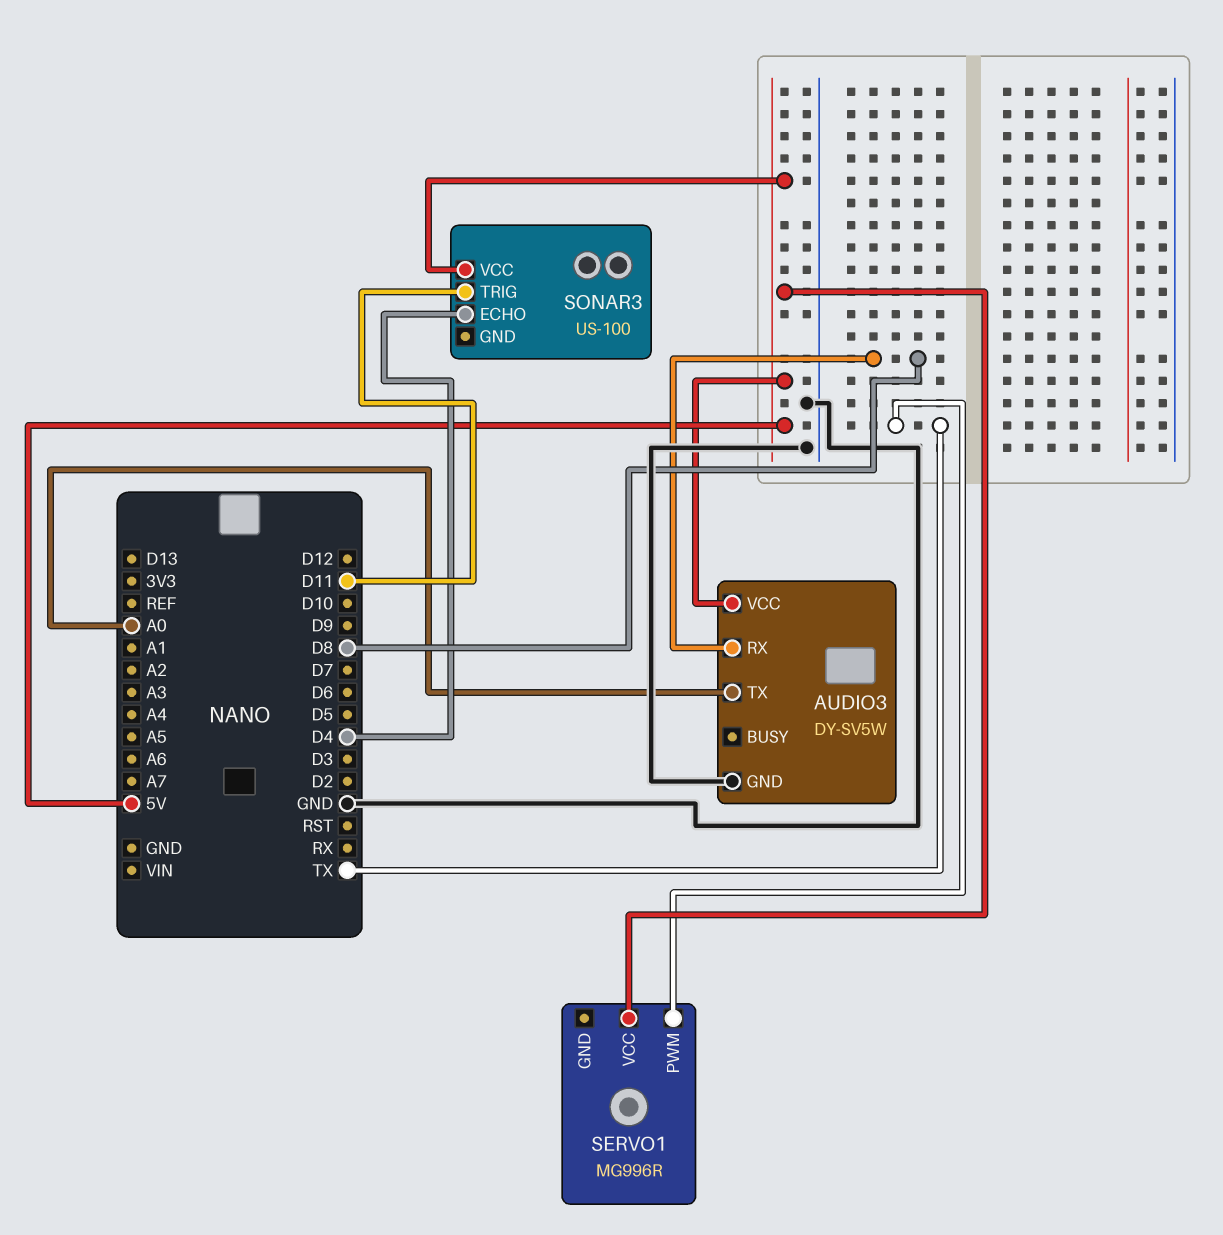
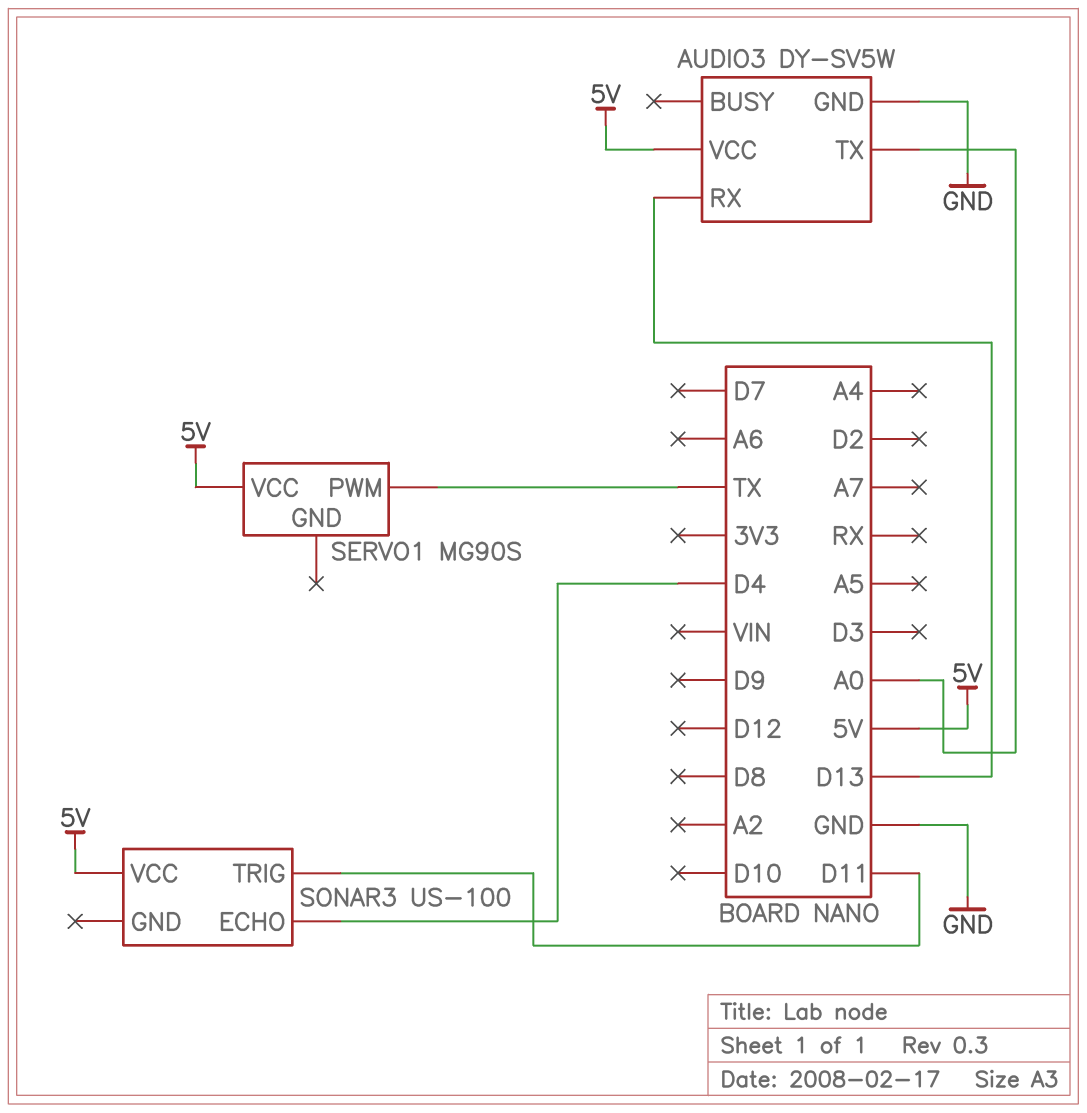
AUDIO3 pin RX: D8 -> D13
SERVO1: MG996R -> MG90S

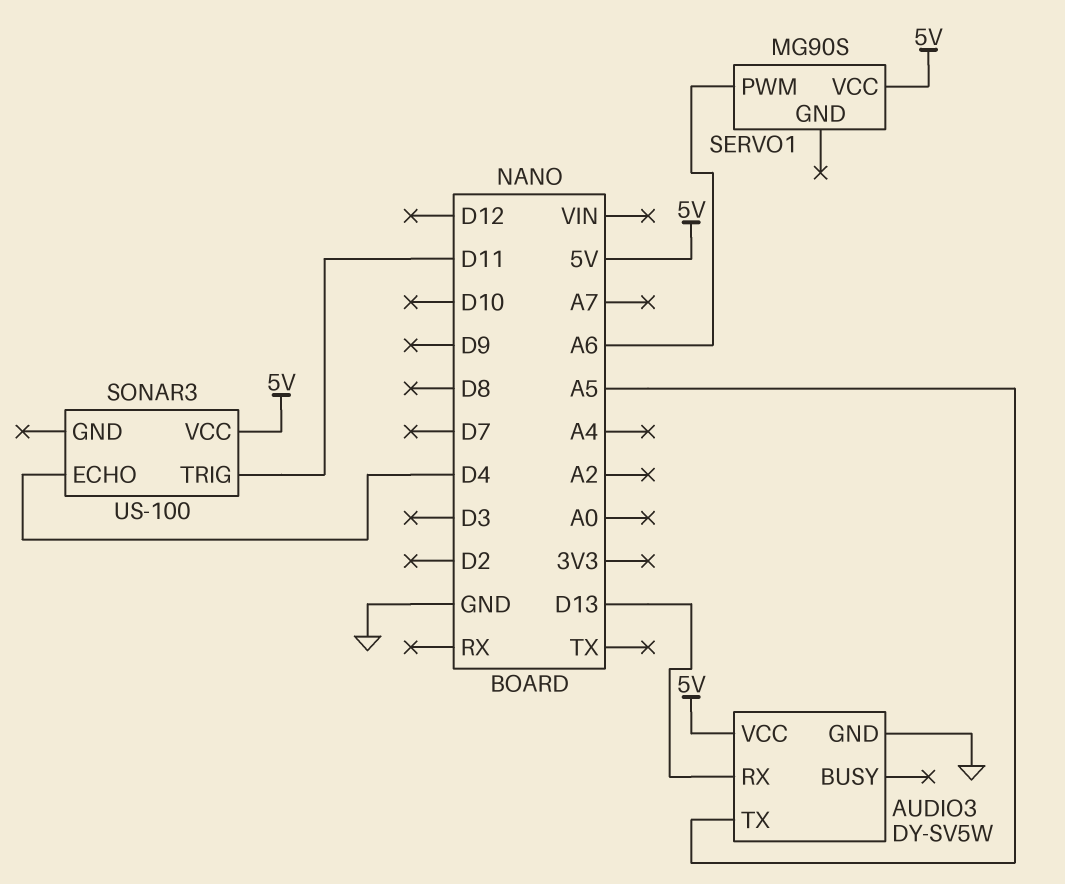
AUDIO3 pin TX: A0 -> A5
SERVO1 pin PWM: TX -> A6

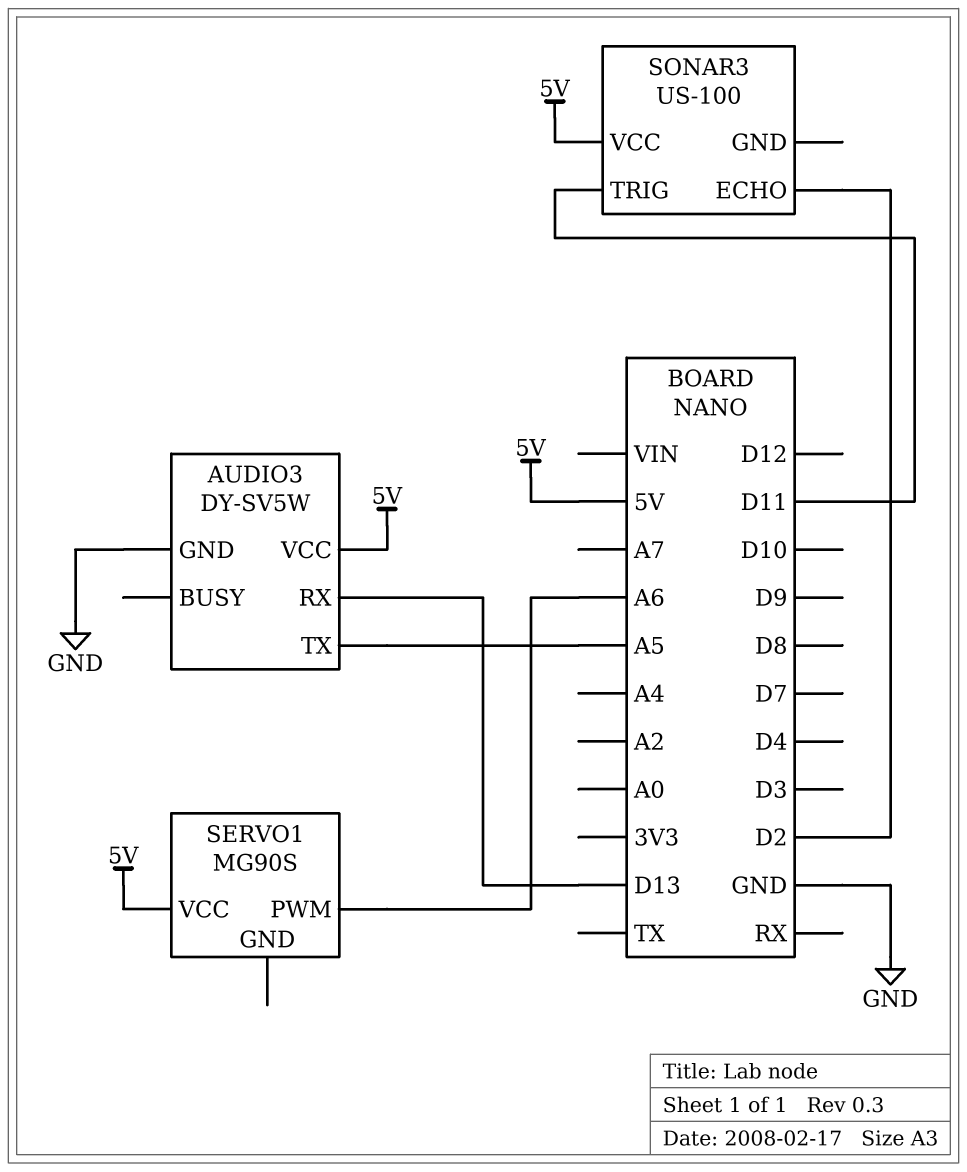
SONAR3 pin ECHO: D4 -> D2

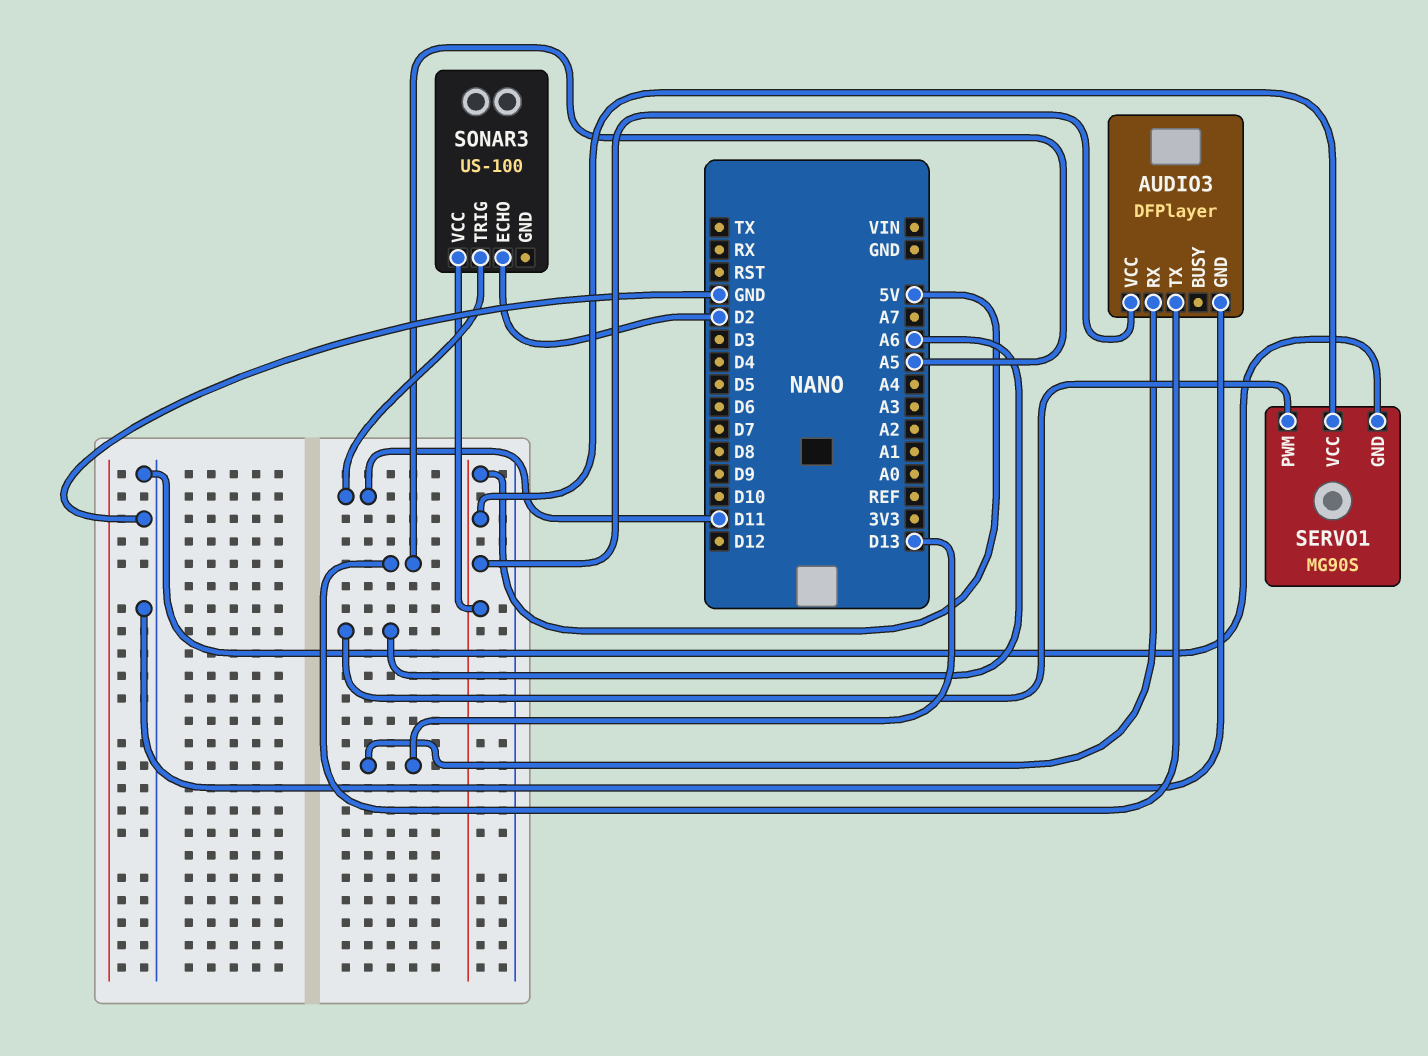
AUDIO3: DY-SV5W -> DFPlayer
SERVO1 pin GND: none -> GND

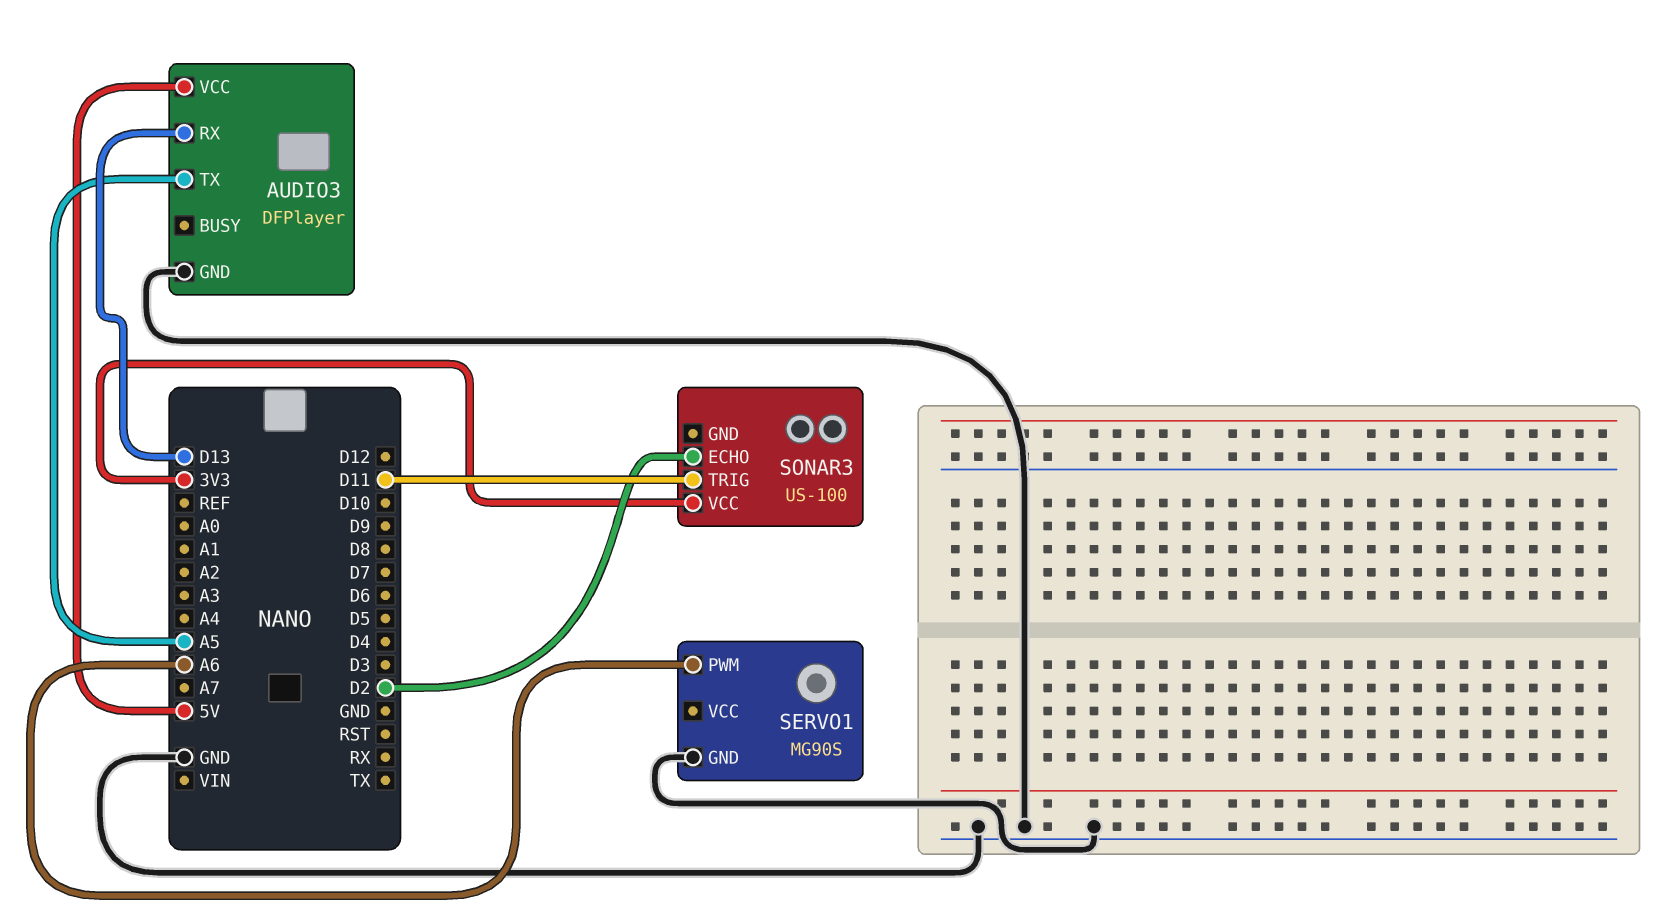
SERVO1 pin VCC: 5V -> none
SONAR3 pin VCC: 5V -> 3V3

